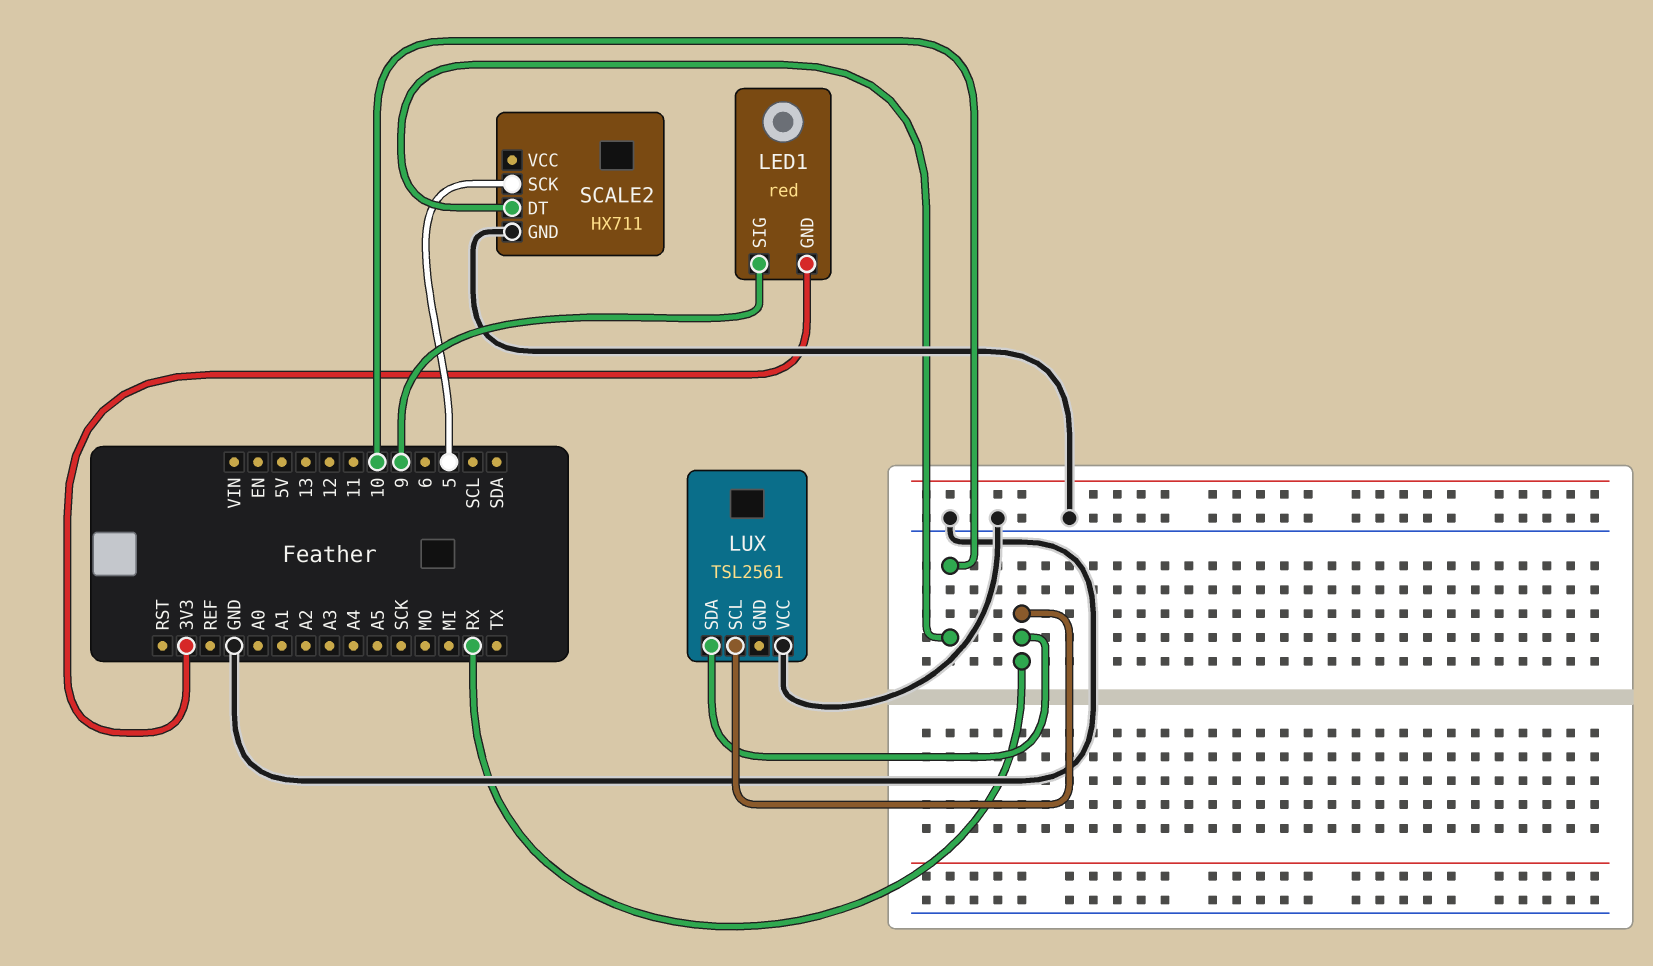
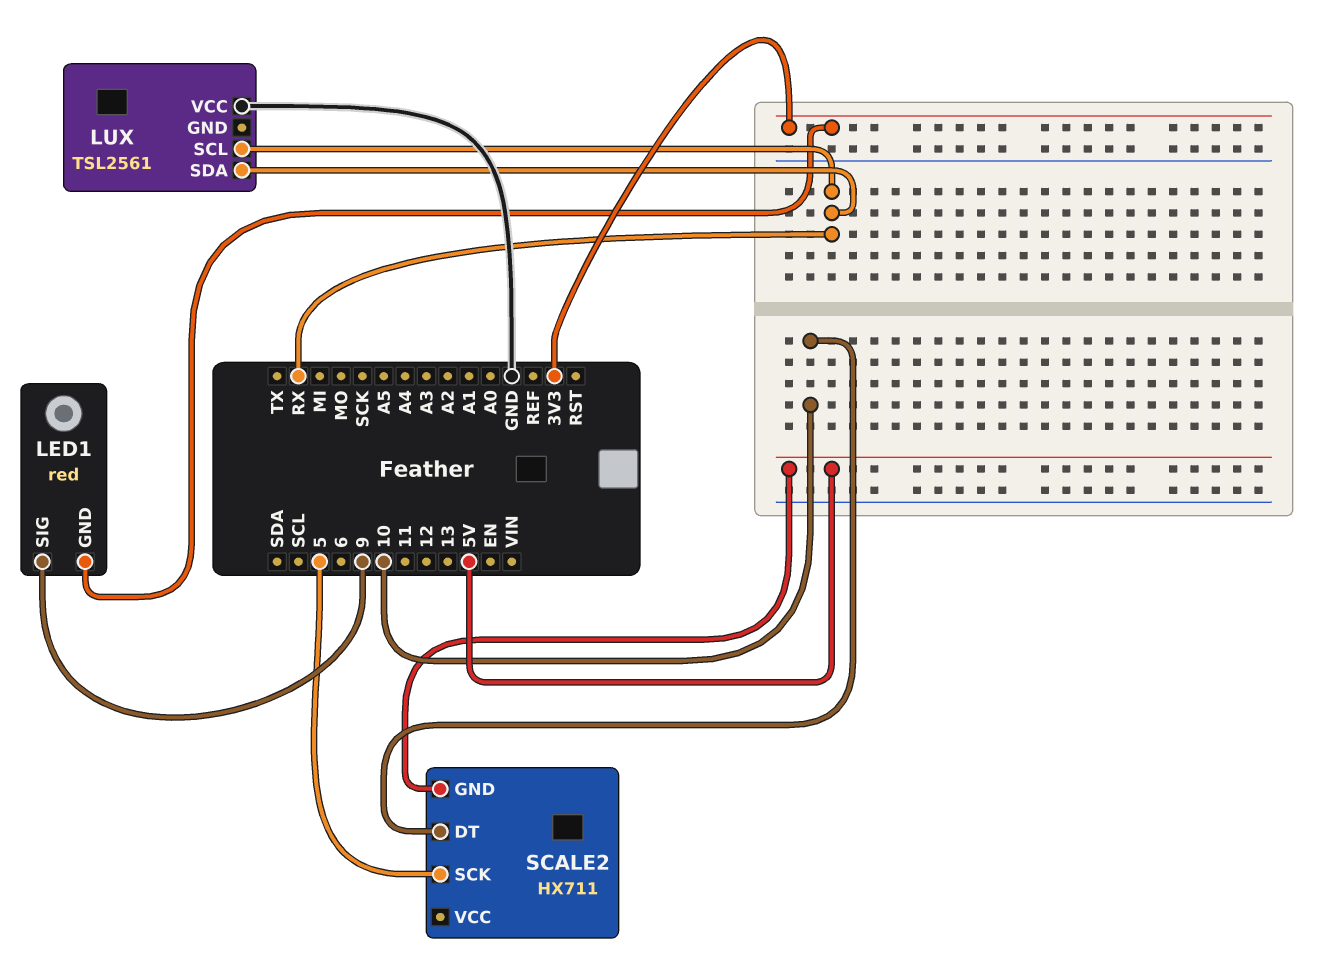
SCALE2 pin GND: GND -> 5V

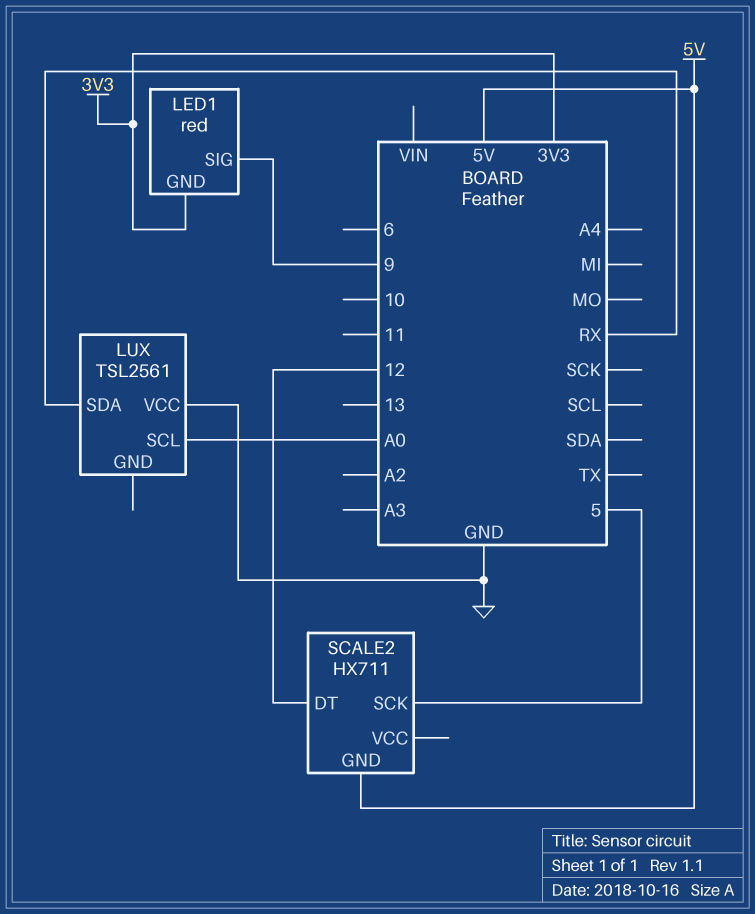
LUX pin SCL: RX -> A0
SCALE2 pin DT: 10 -> 12

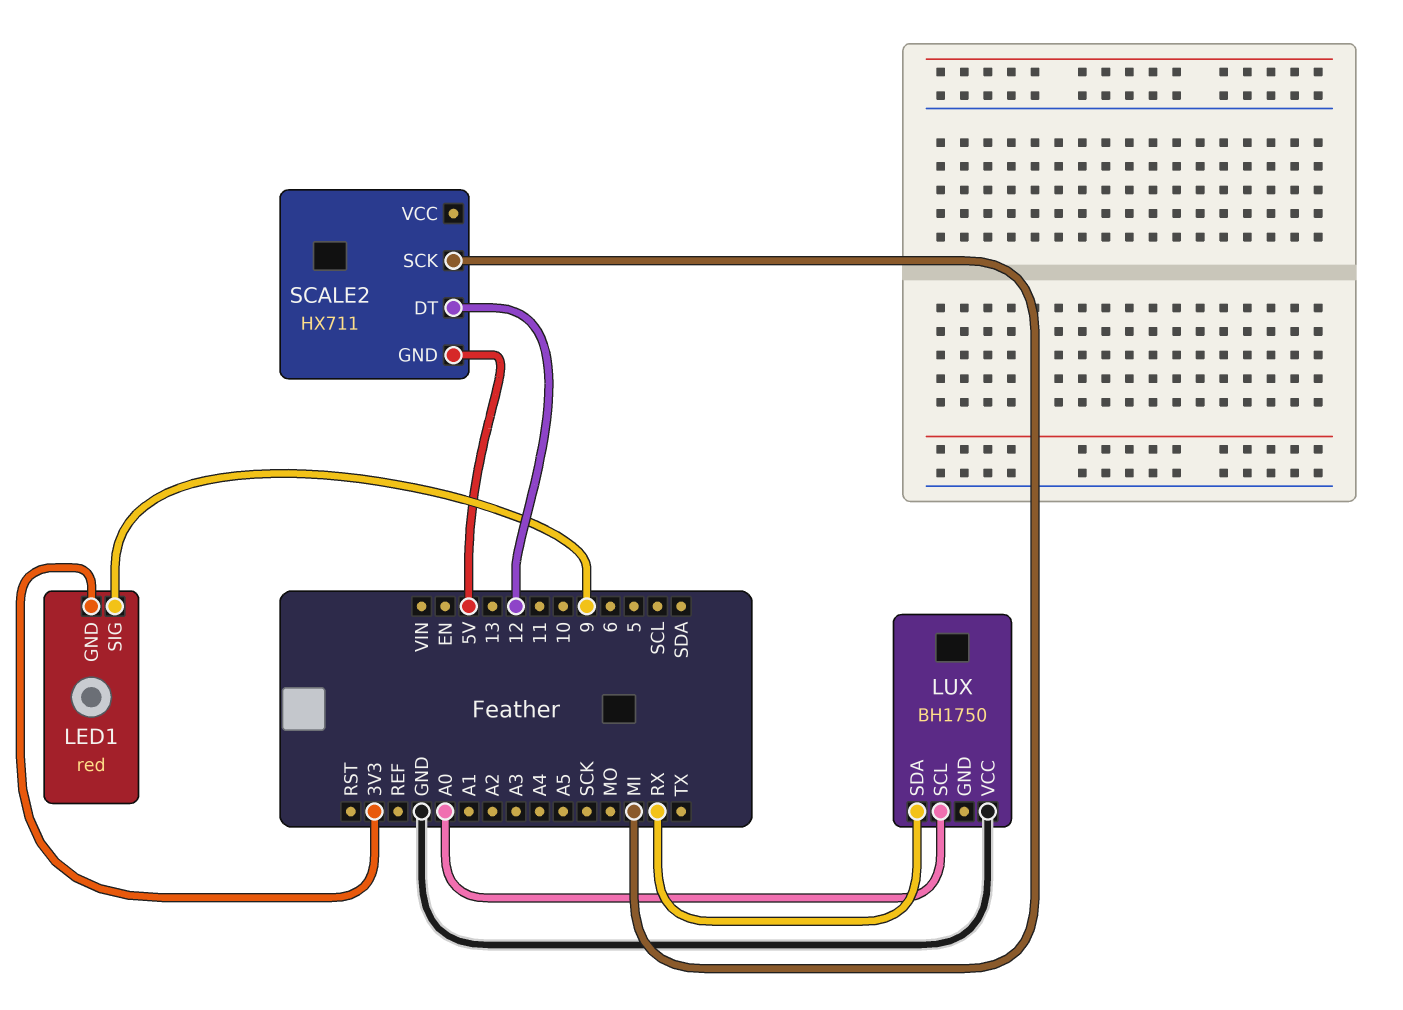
LUX: TSL2561 -> BH1750
SCALE2 pin SCK: 5 -> MI

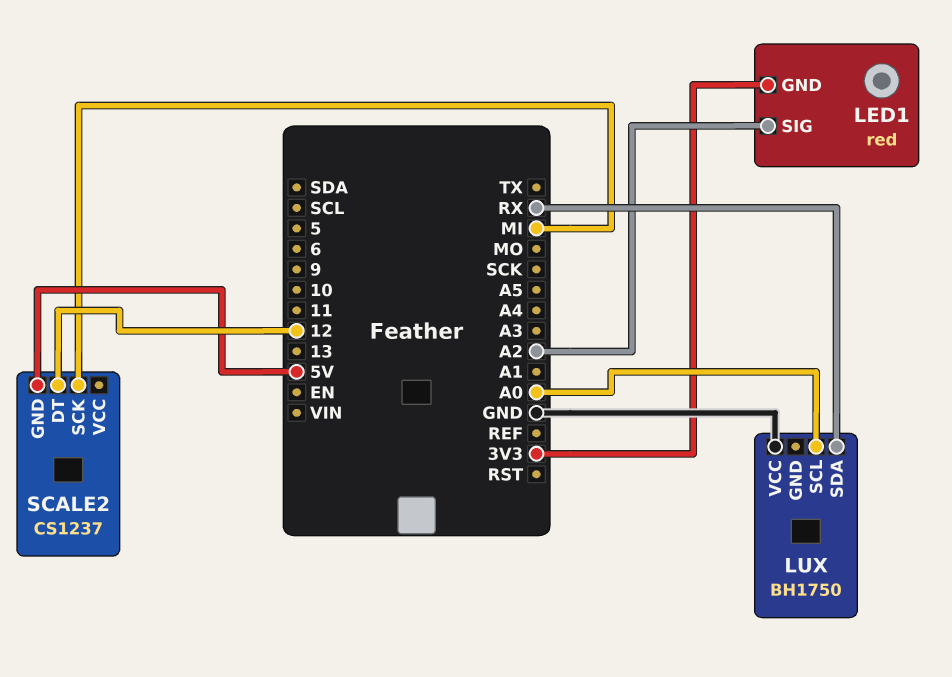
LED1 pin SIG: 9 -> A2
SCALE2: HX711 -> CS1237

